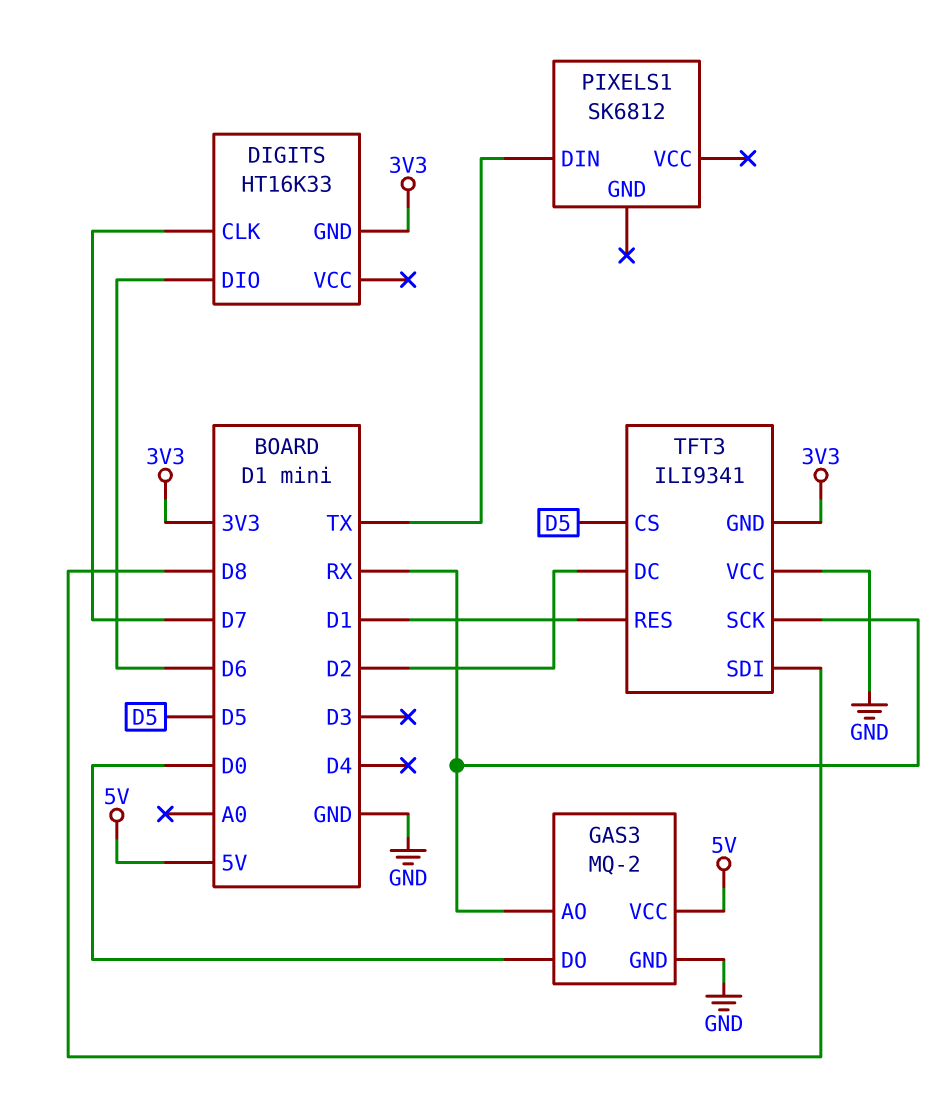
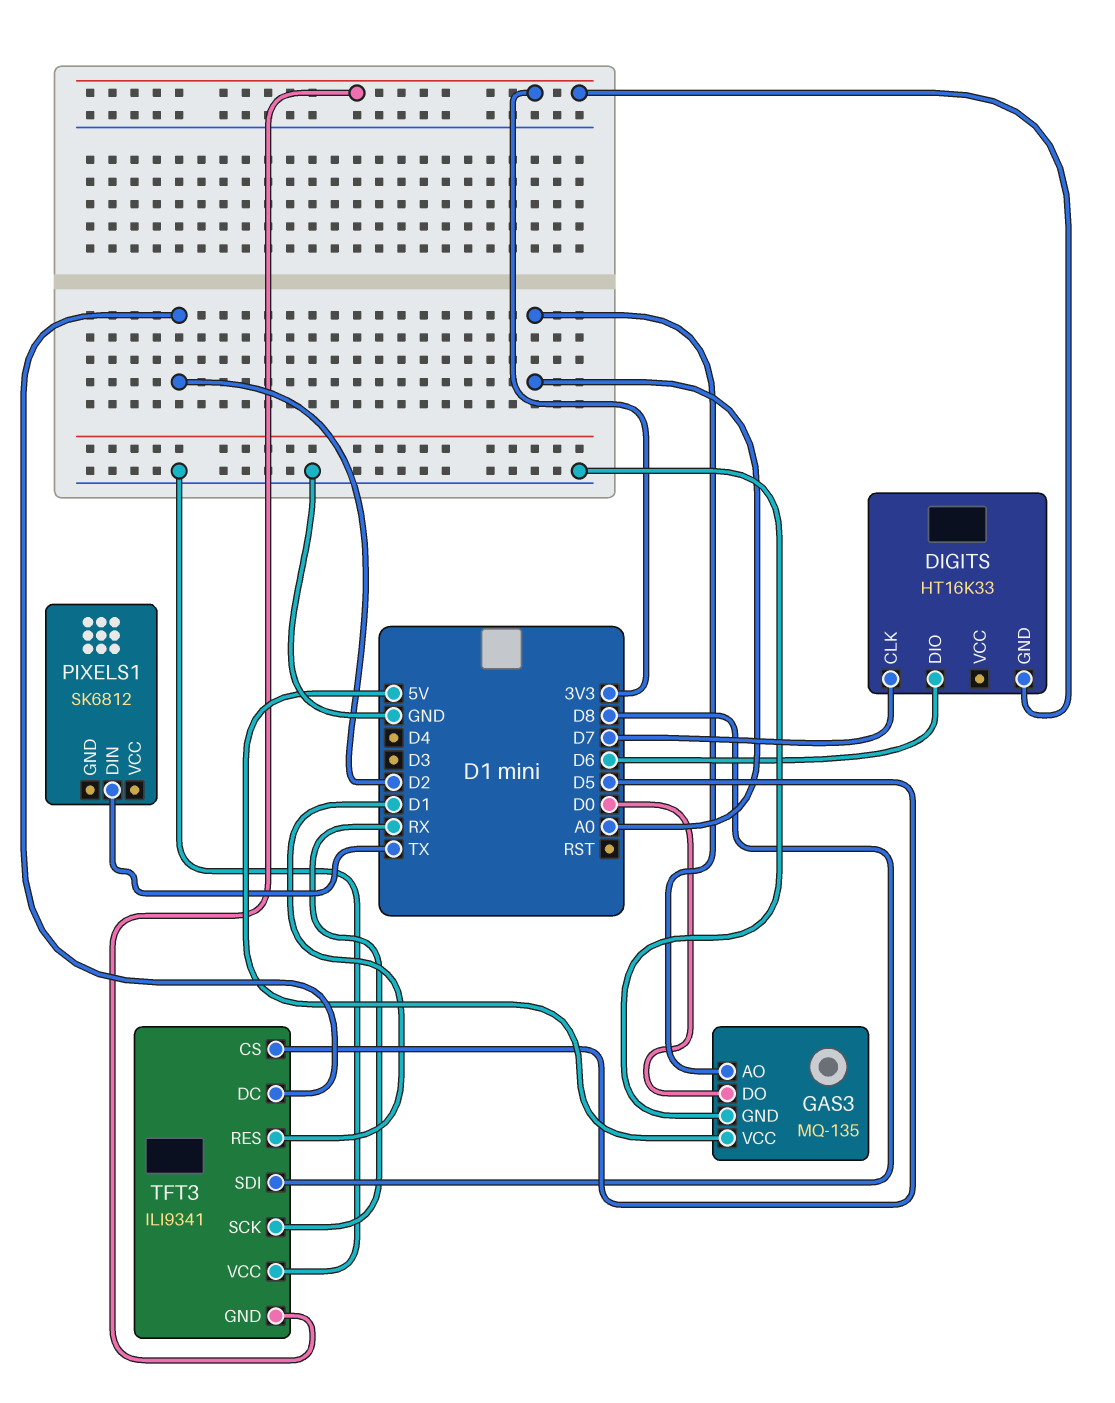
GAS3: MQ-2 -> MQ-135
GAS3 pin AO: RX -> A0

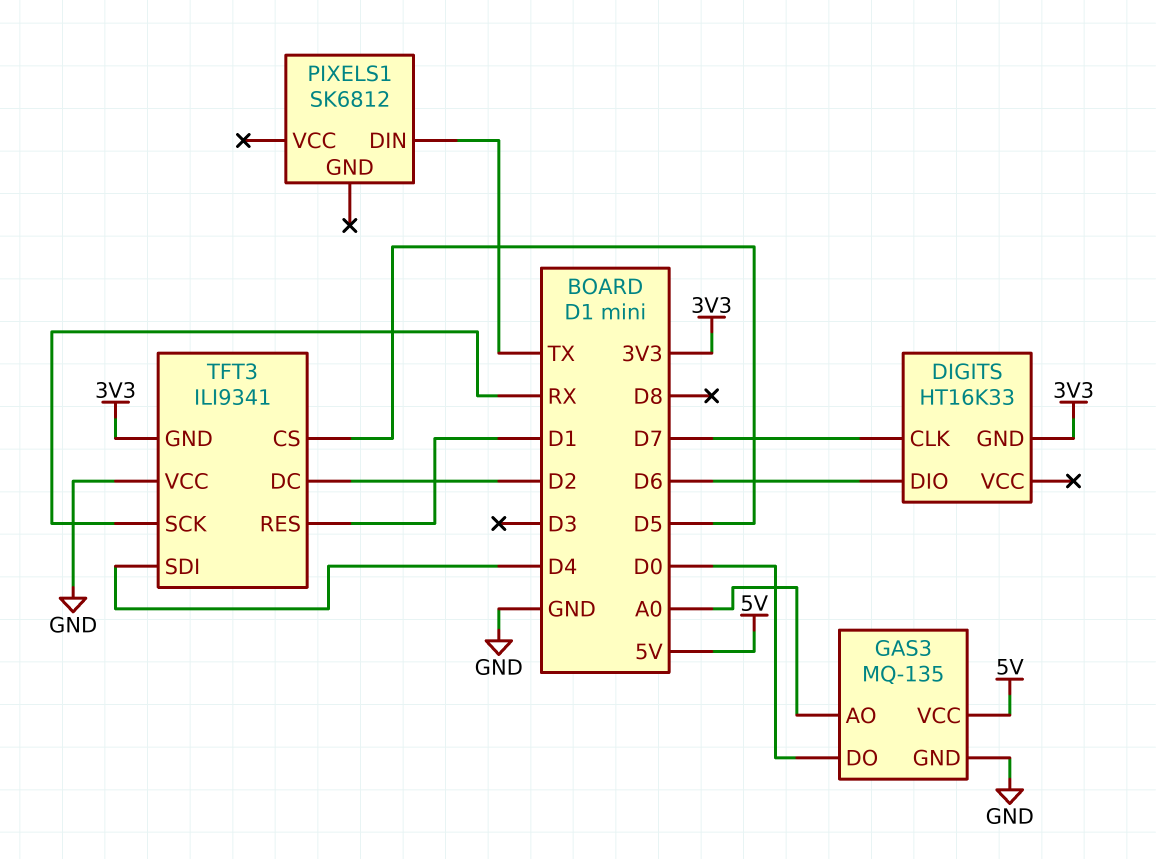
TFT3 pin SDI: D8 -> D4

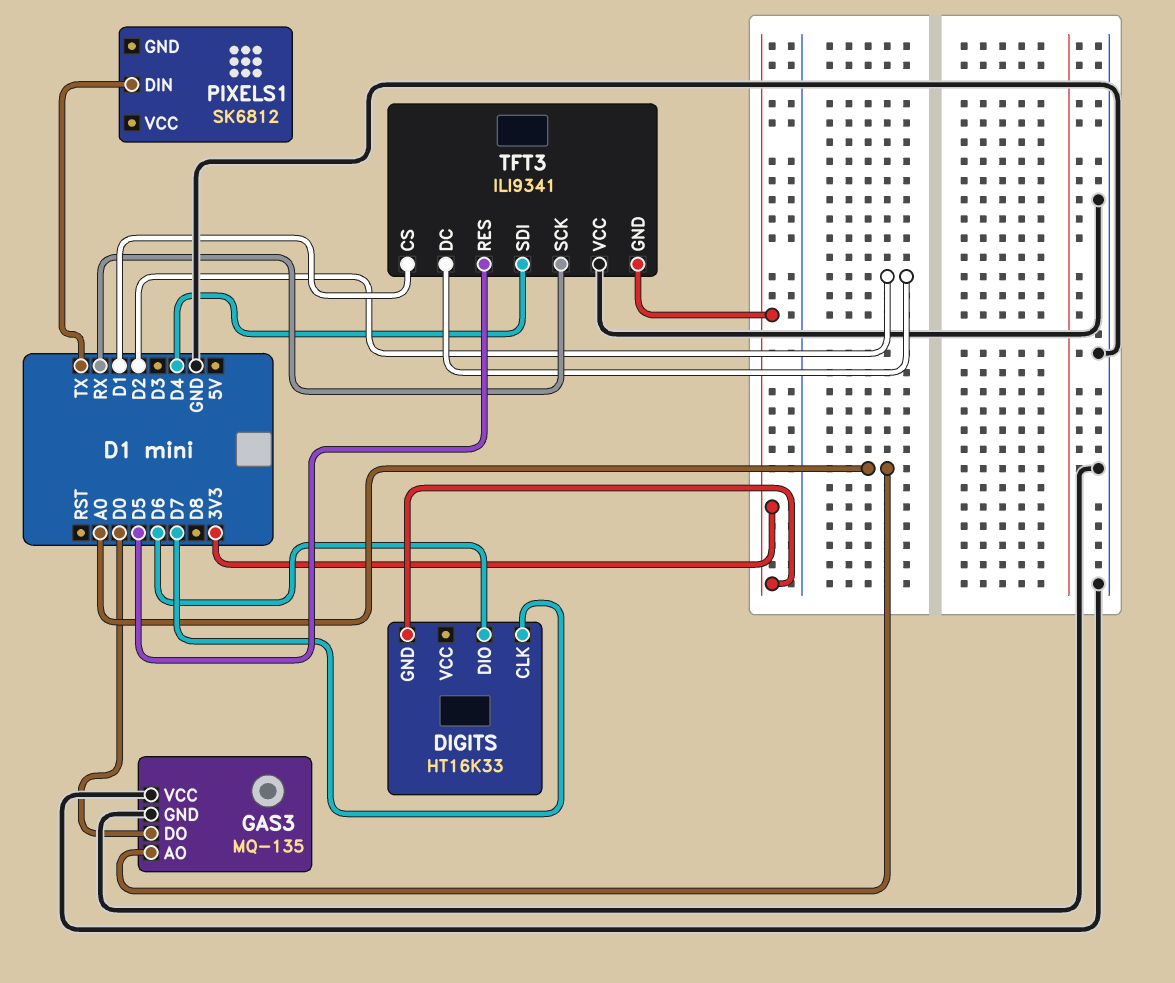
GAS3 pin VCC: 5V -> GND
TFT3 pin CS: D5 -> D1
TFT3 pin RES: D1 -> D5

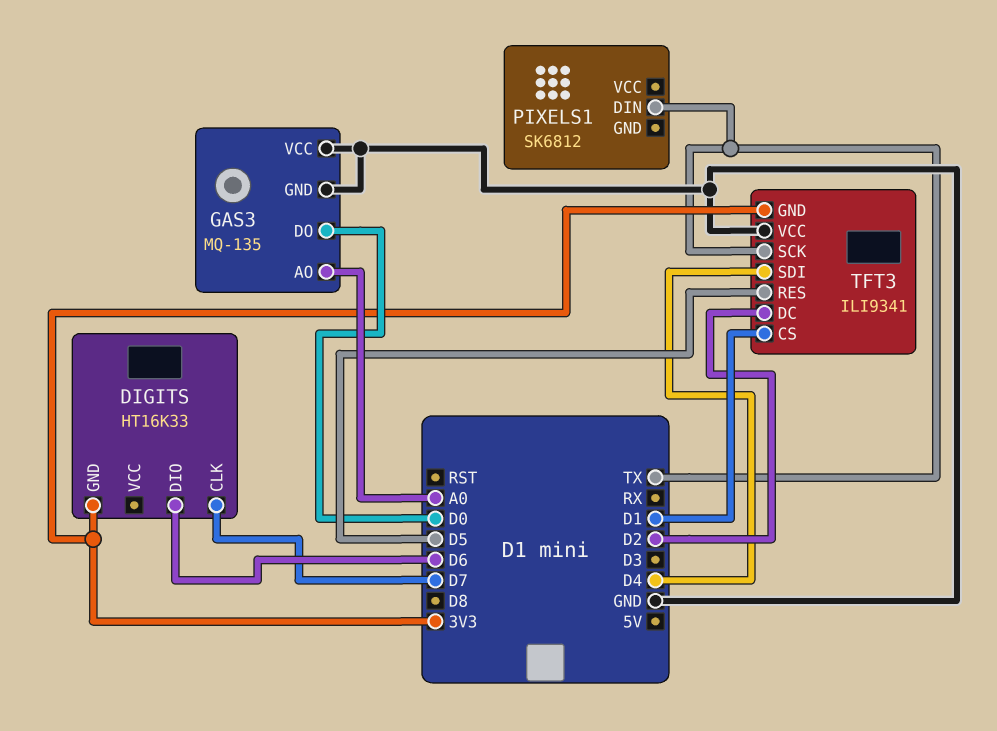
TFT3 pin SCK: RX -> TX

